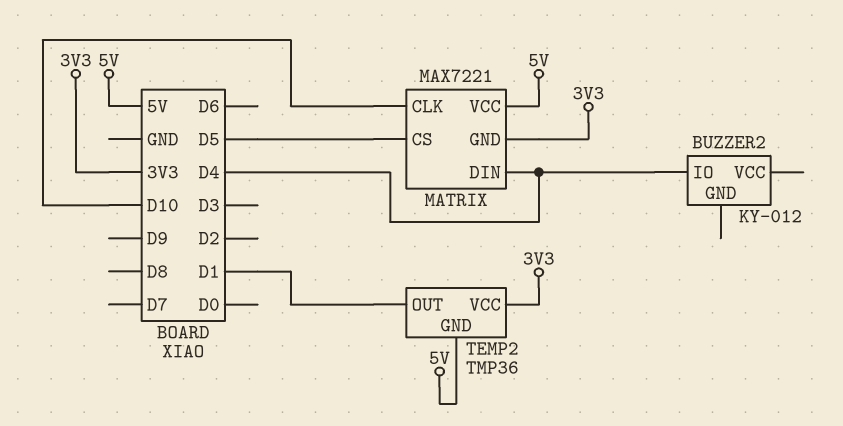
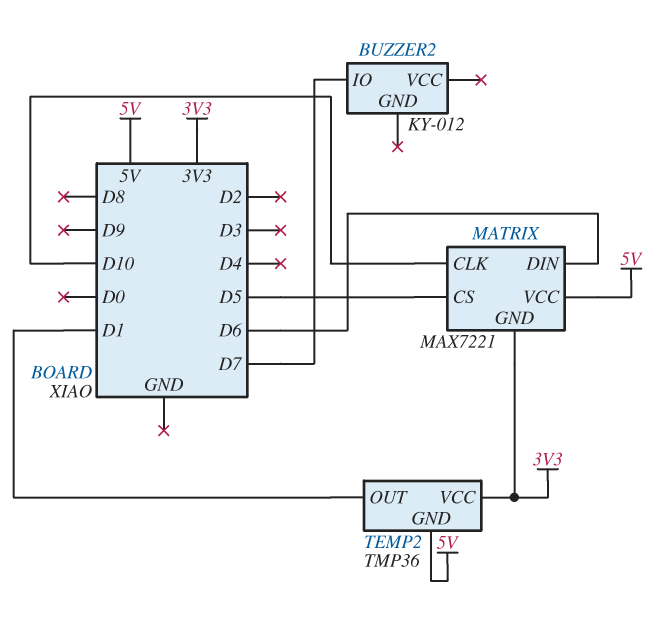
BUZZER2 pin IO: D4 -> D7
MATRIX pin DIN: D4 -> D6

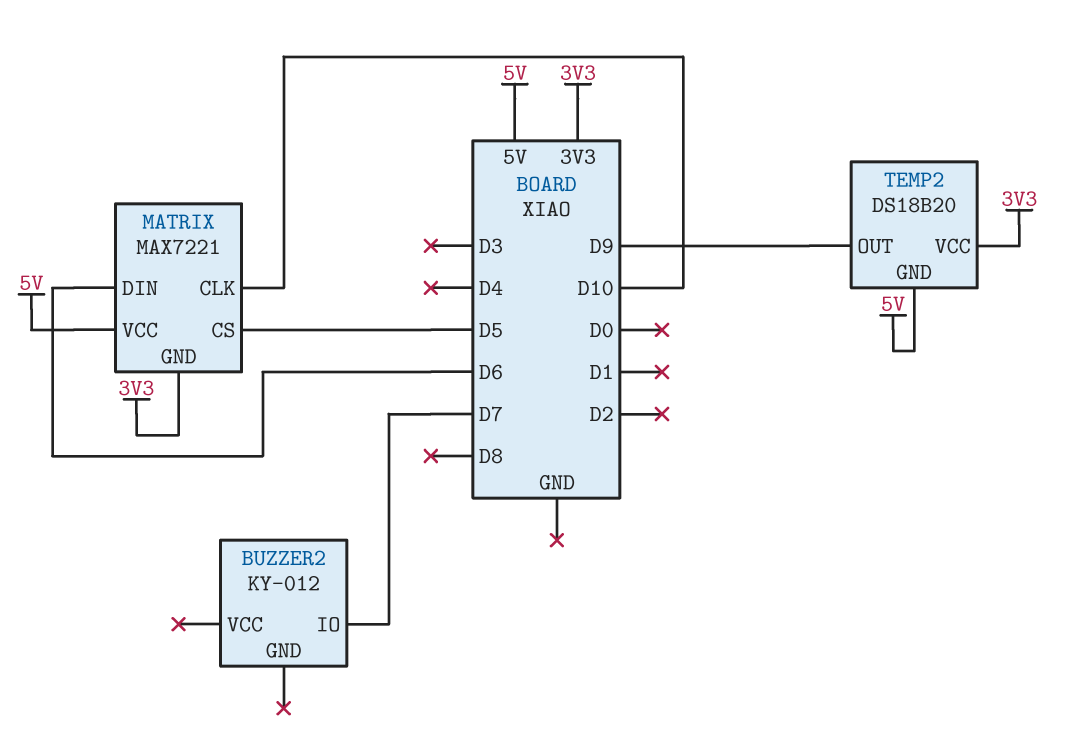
TEMP2: TMP36 -> DS18B20
TEMP2 pin OUT: D1 -> D9

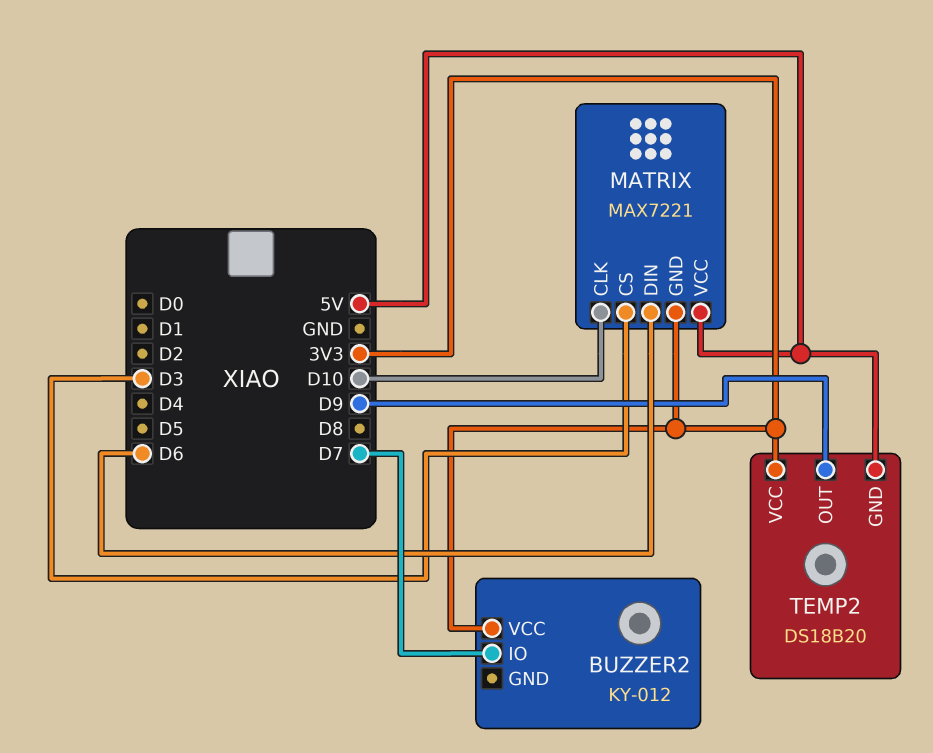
BUZZER2 pin VCC: none -> 3V3
MATRIX pin CS: D5 -> D3

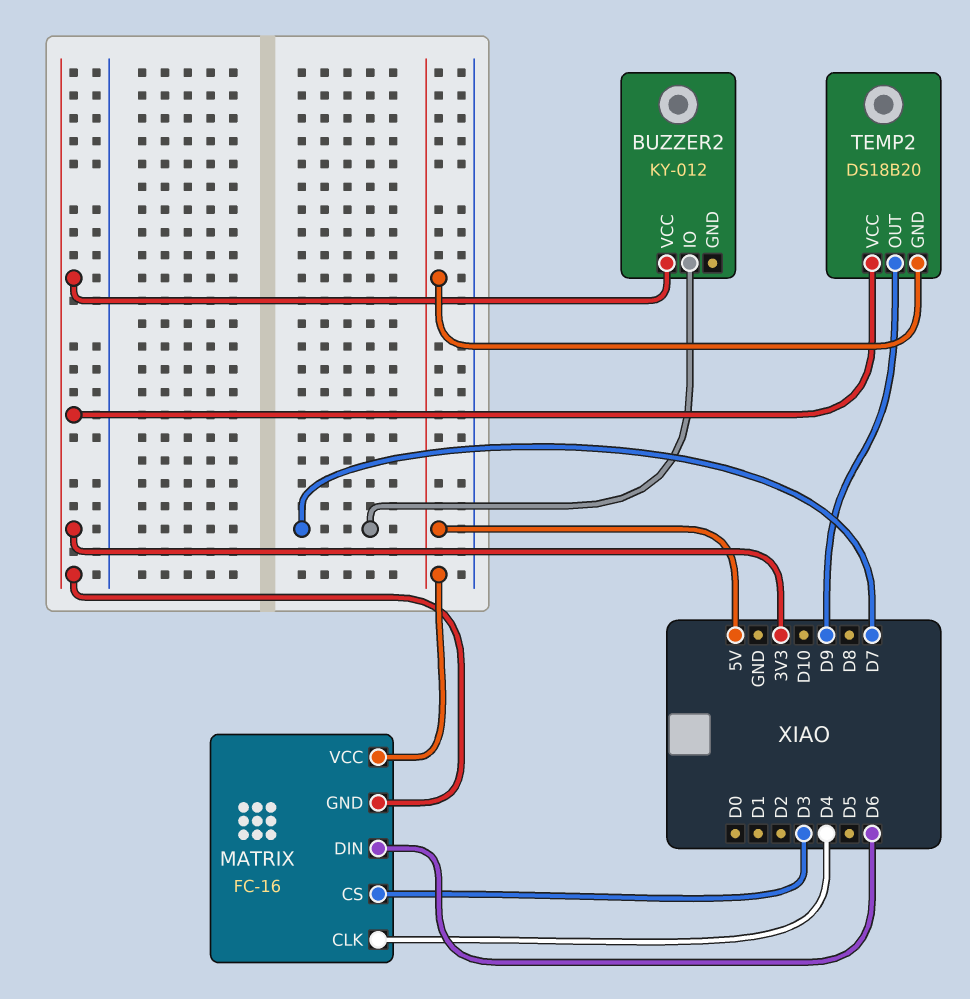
MATRIX: MAX7221 -> FC-16
MATRIX pin CLK: D10 -> D4

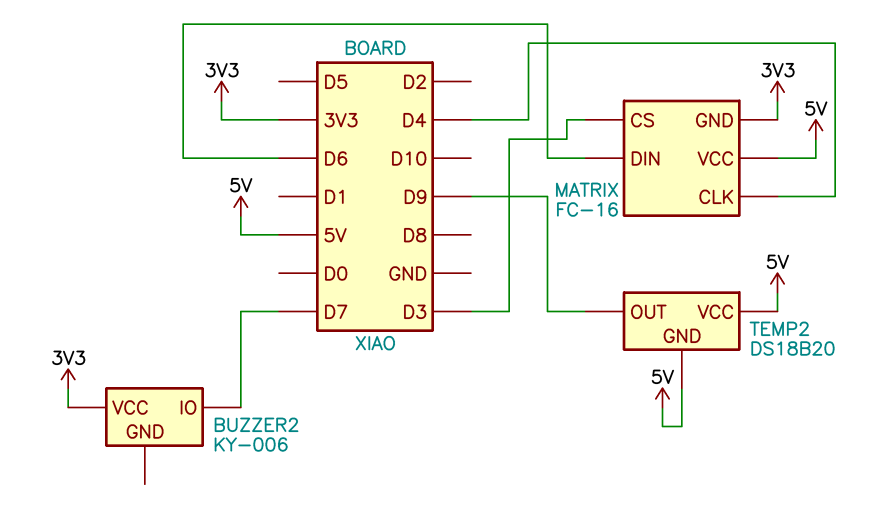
BUZZER2: KY-012 -> KY-006
TEMP2 pin VCC: 3V3 -> 5V

